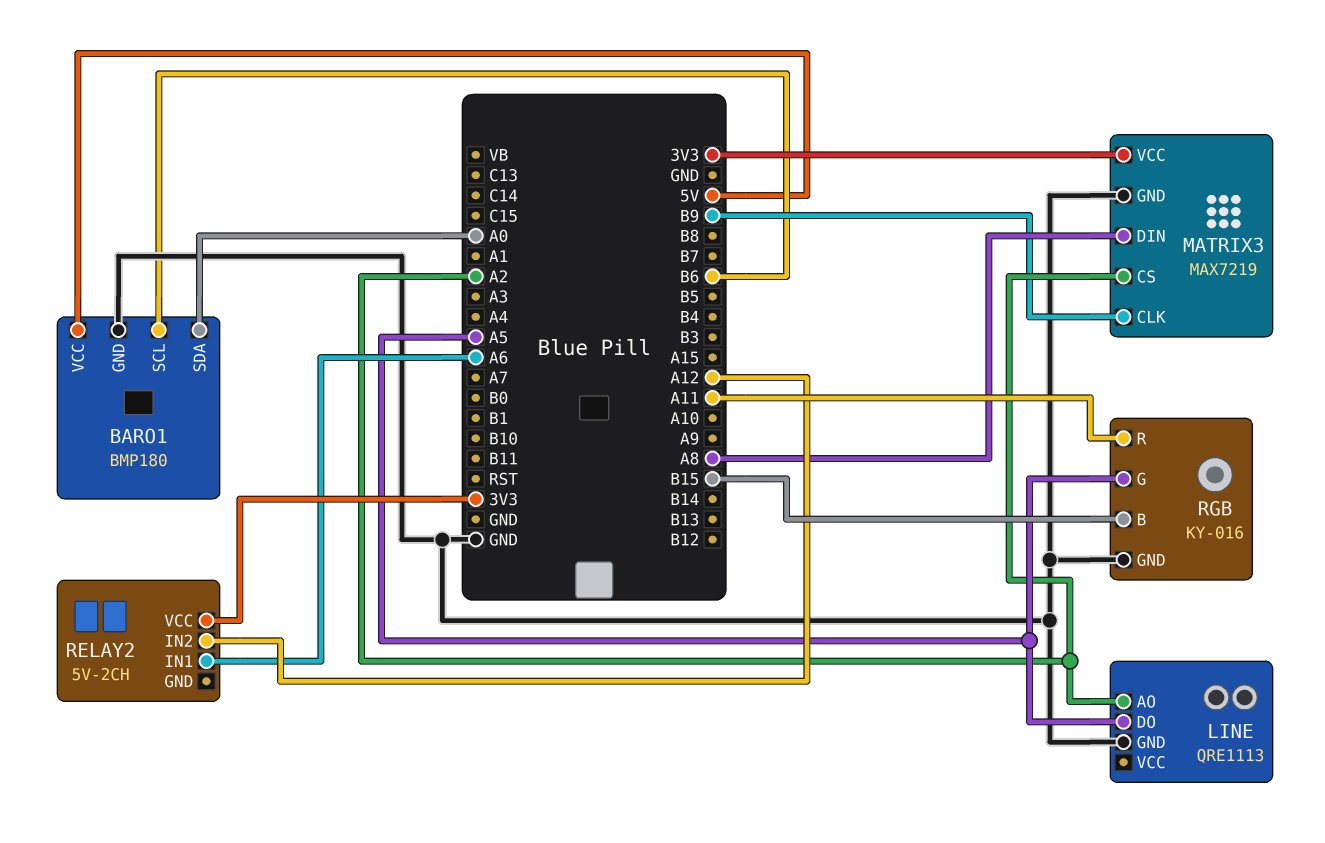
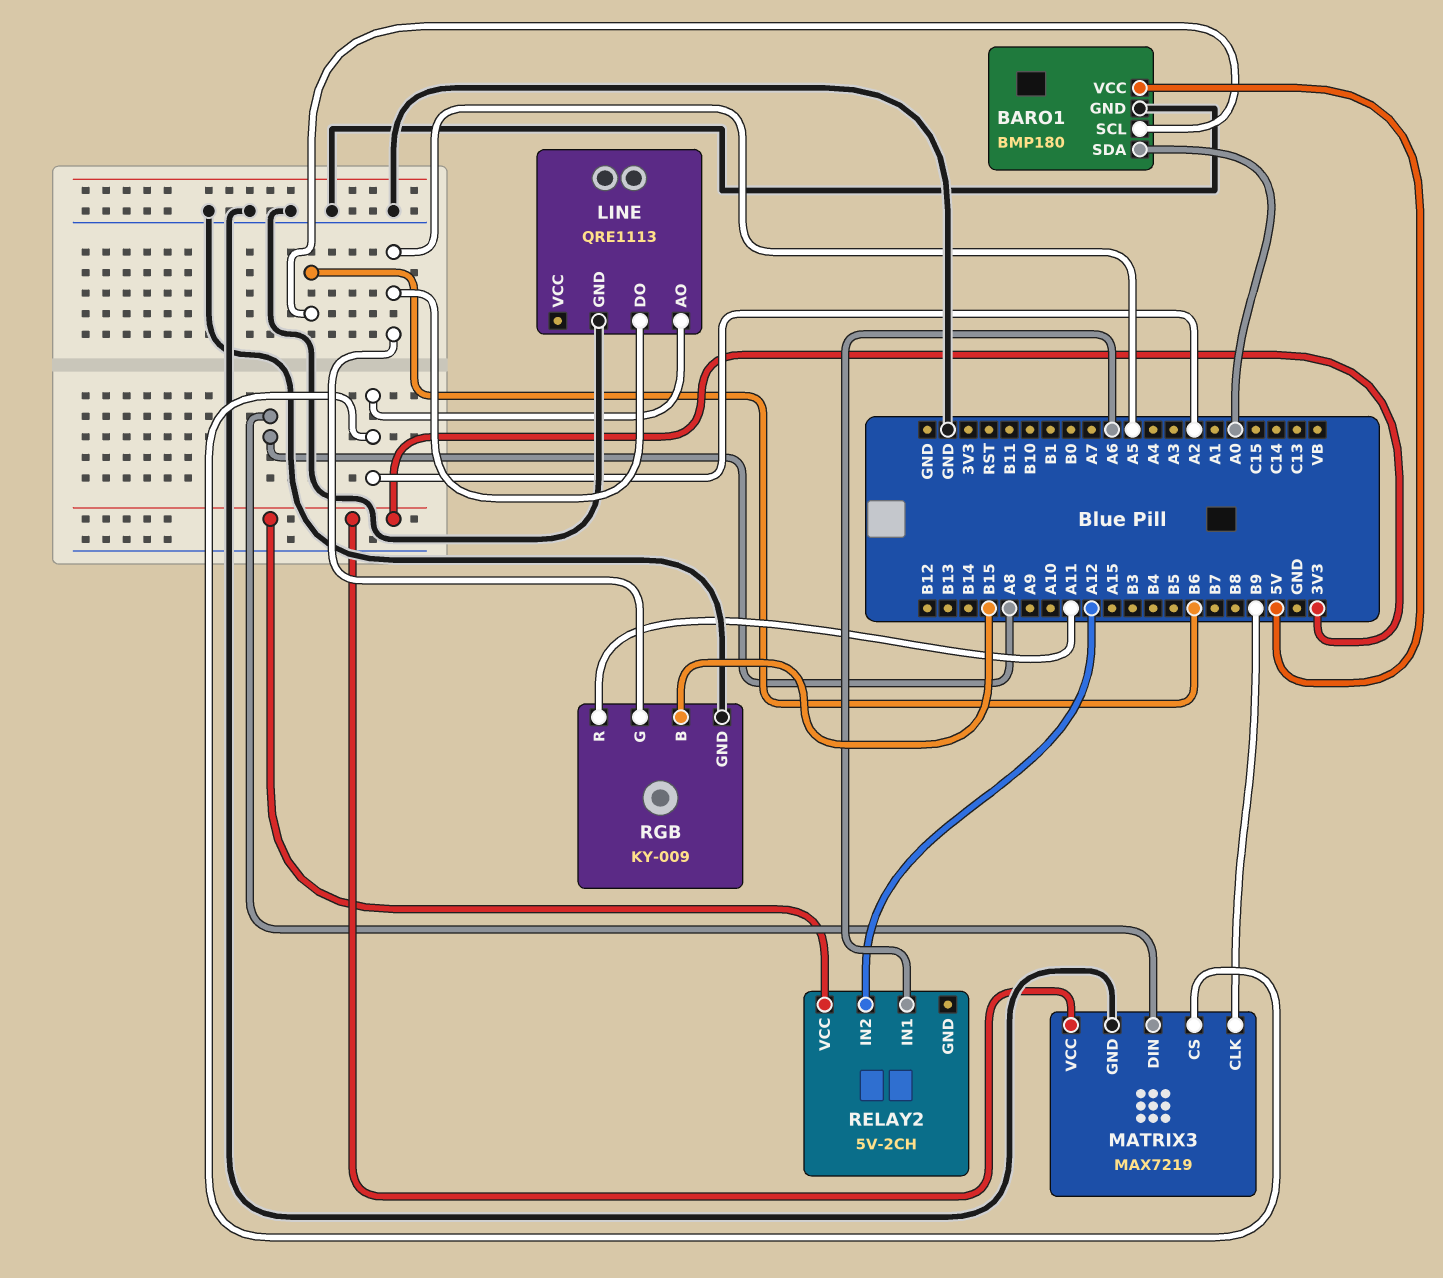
RGB: KY-016 -> KY-009

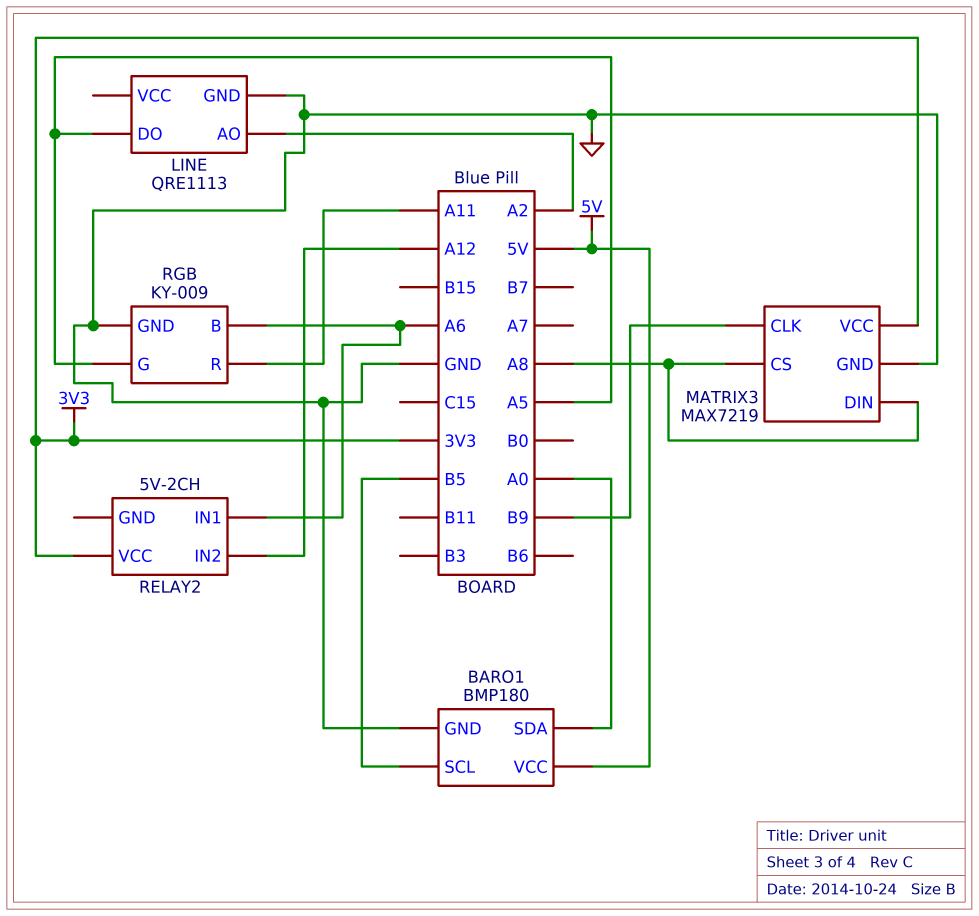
BARO1 pin SCL: B6 -> B5
MATRIX3 pin CS: A2 -> A8
RGB pin B: B15 -> A6

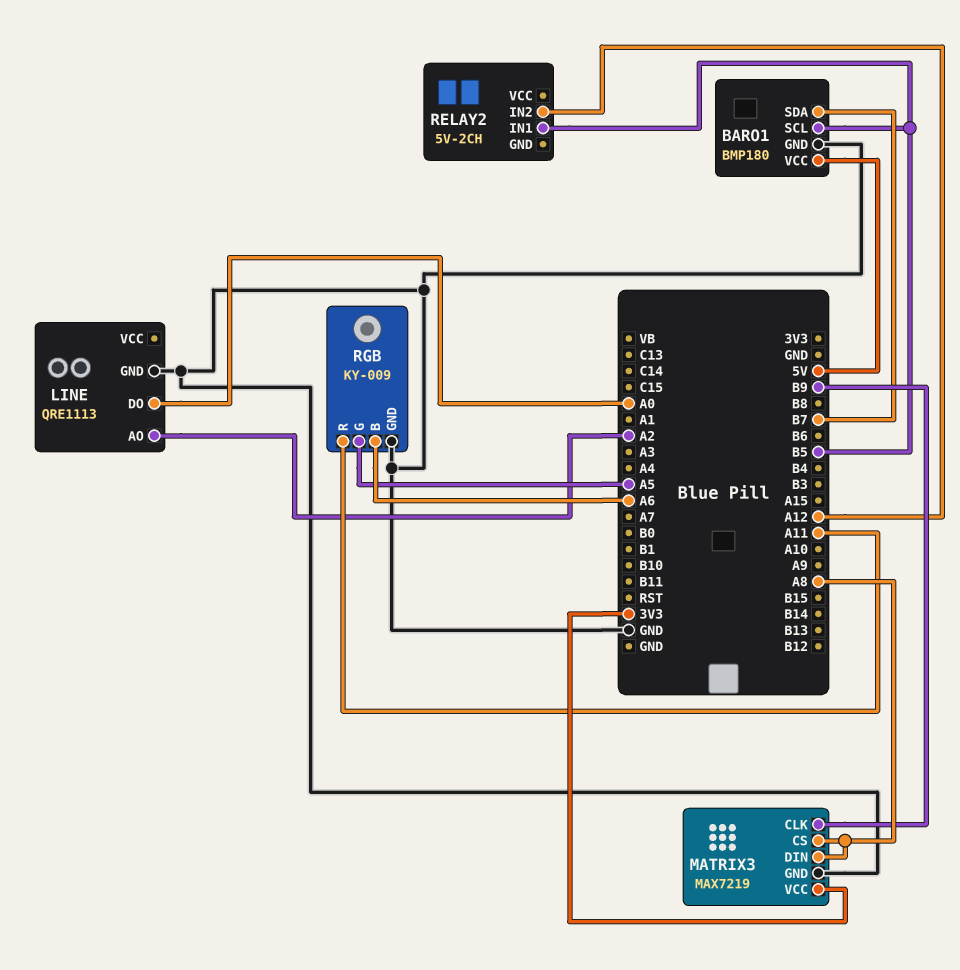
BARO1 pin SDA: A0 -> B7
LINE pin DO: A5 -> A0
RELAY2 pin IN1: A6 -> B5
RELAY2 pin VCC: 3V3 -> none

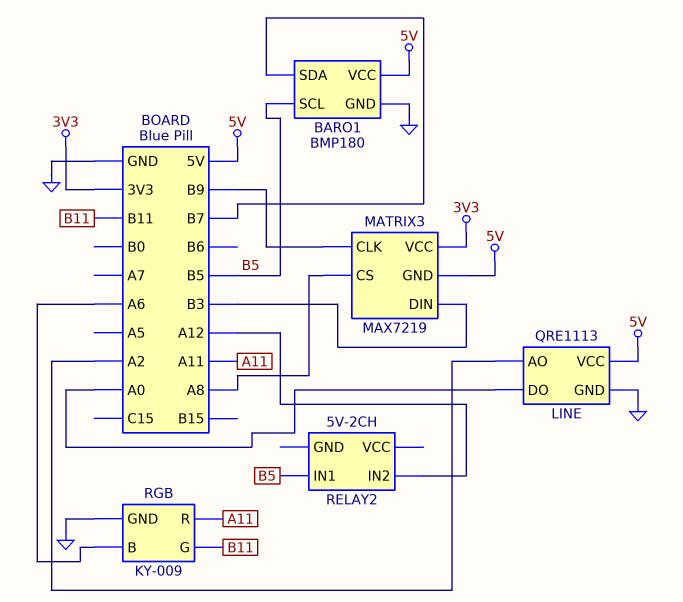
LINE pin VCC: none -> 5V
MATRIX3 pin DIN: A8 -> B3
MATRIX3 pin GND: GND -> 5V
RGB pin G: A5 -> B11

